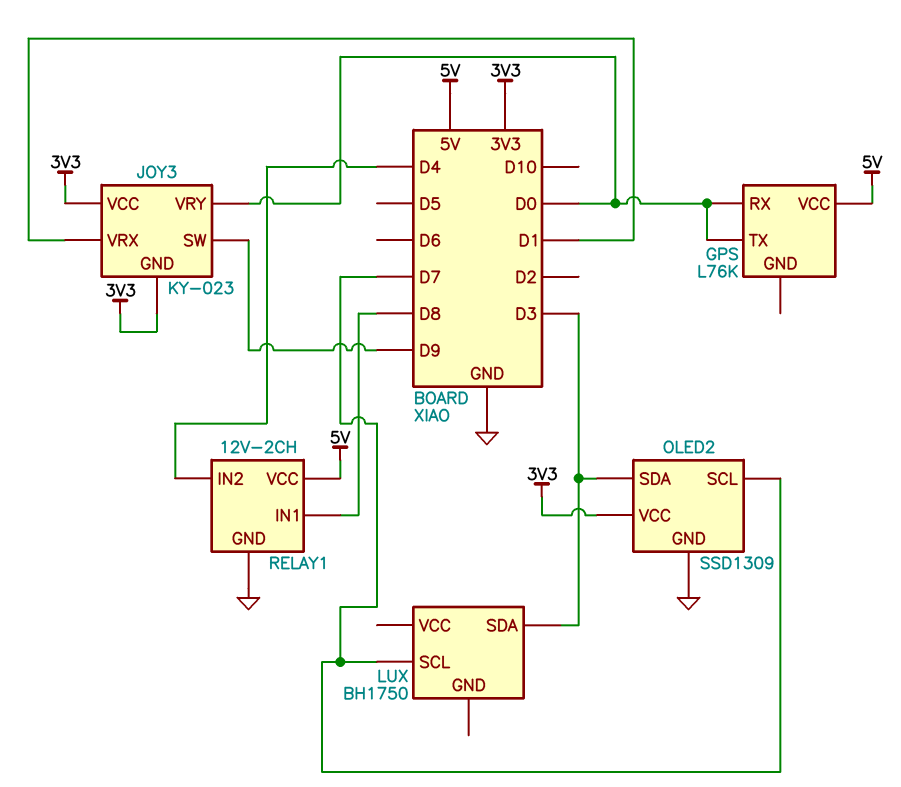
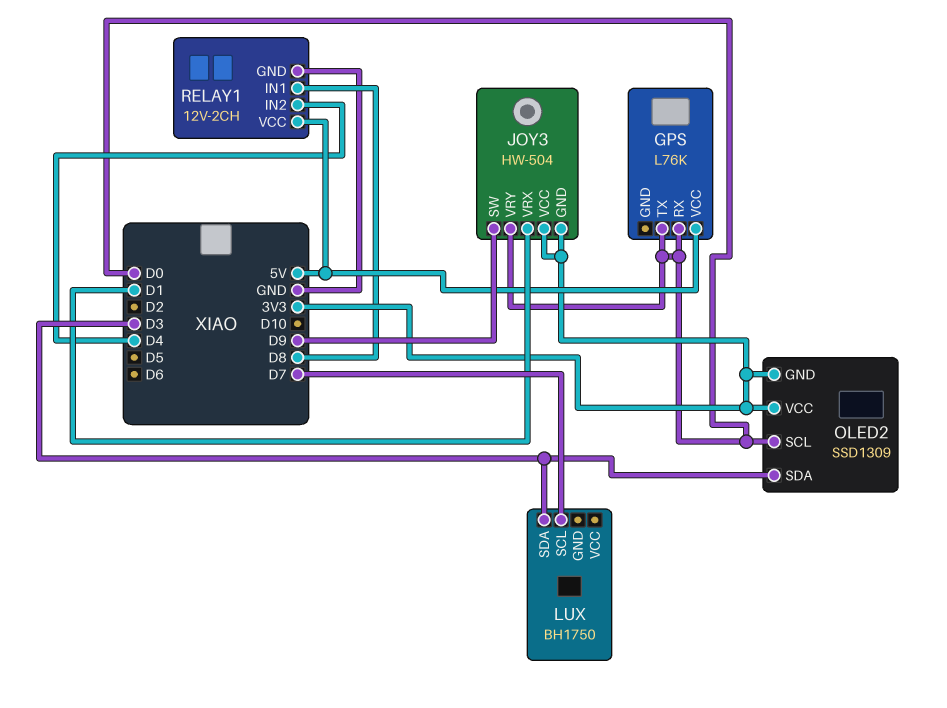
JOY3: KY-023 -> HW-504
OLED2 pin GND: GND -> 3V3
OLED2 pin SCL: D7 -> D0

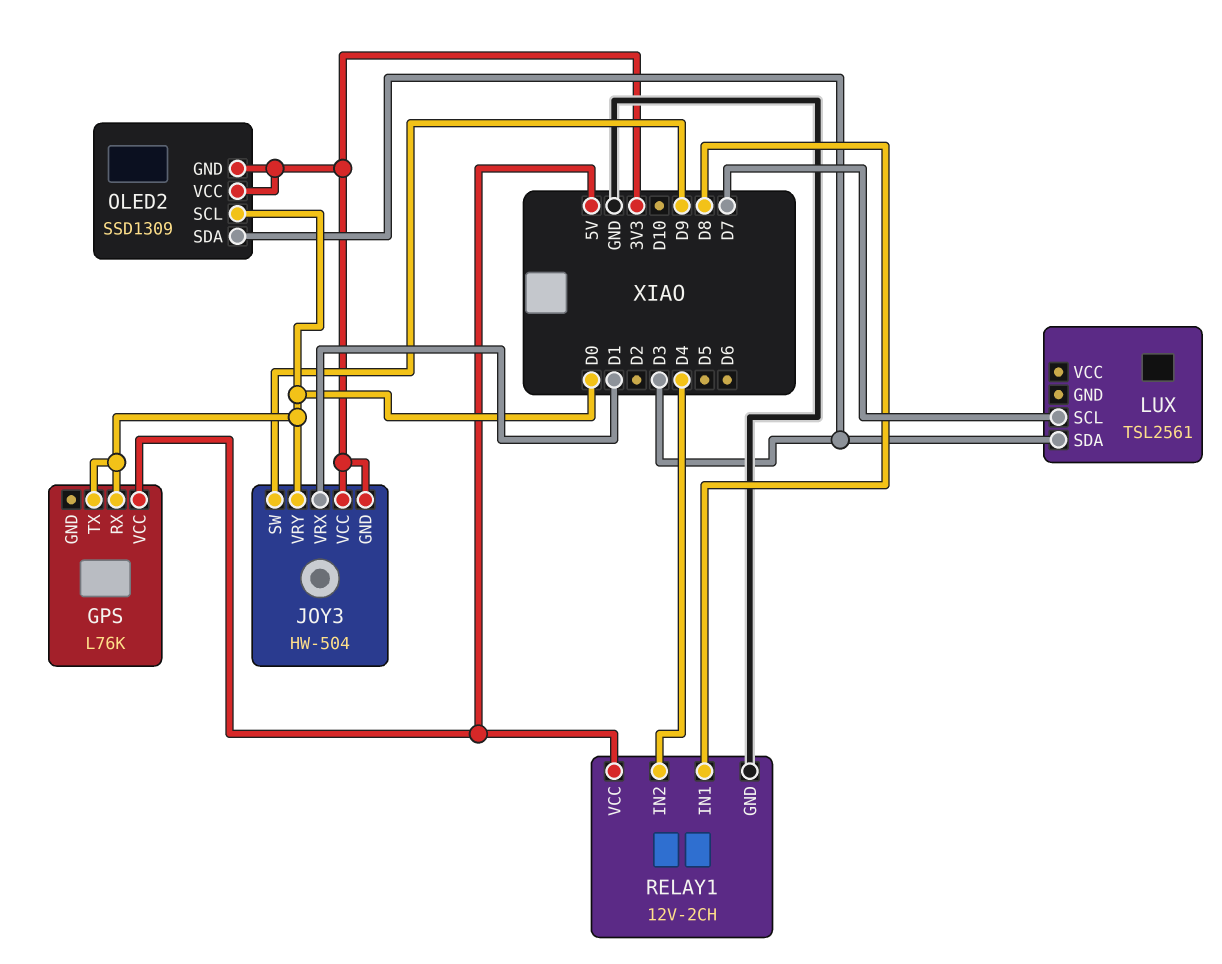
LUX: BH1750 -> TSL2561

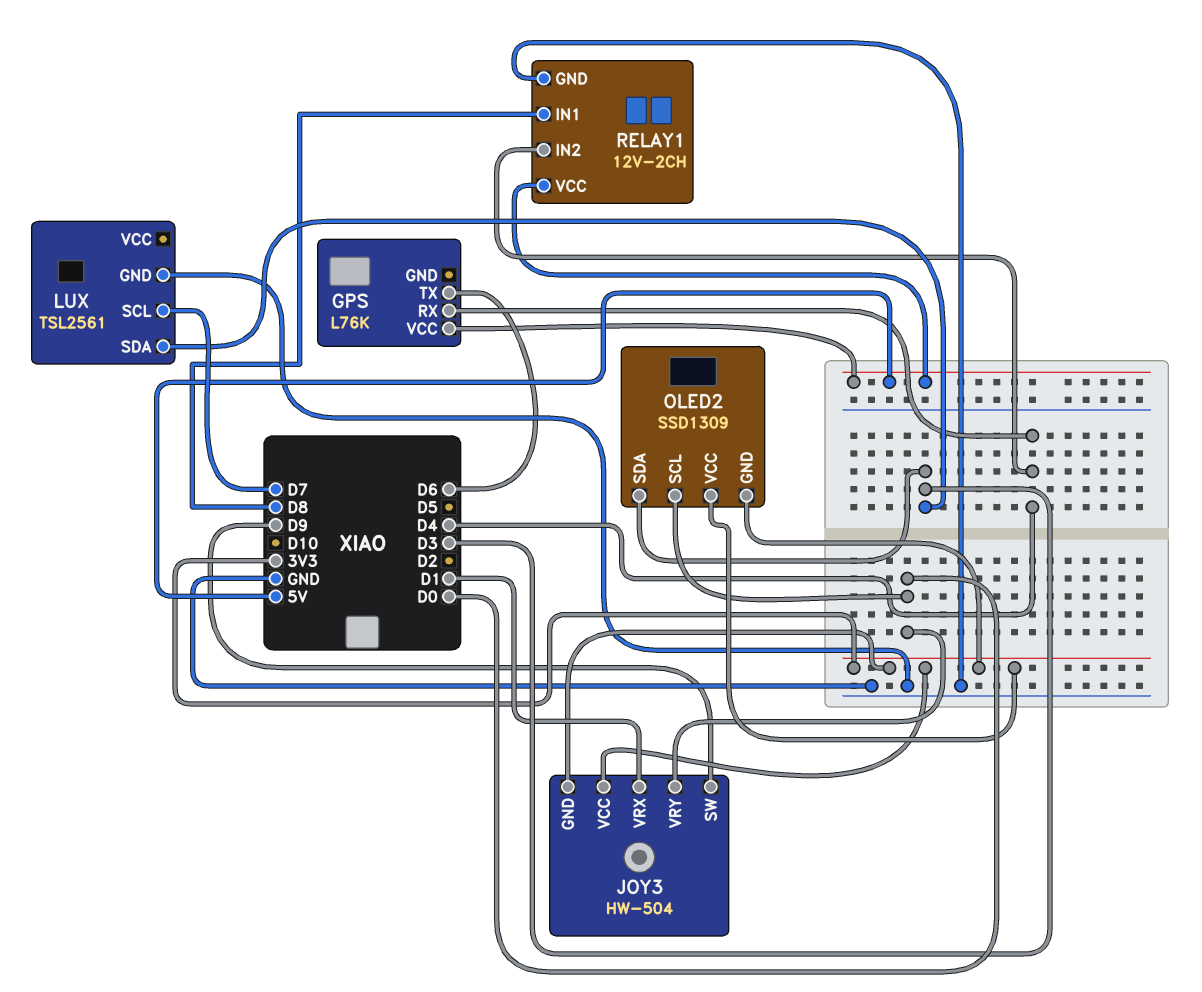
GPS pin RX: D0 -> D4
GPS pin TX: D0 -> D6
LUX pin GND: none -> GND

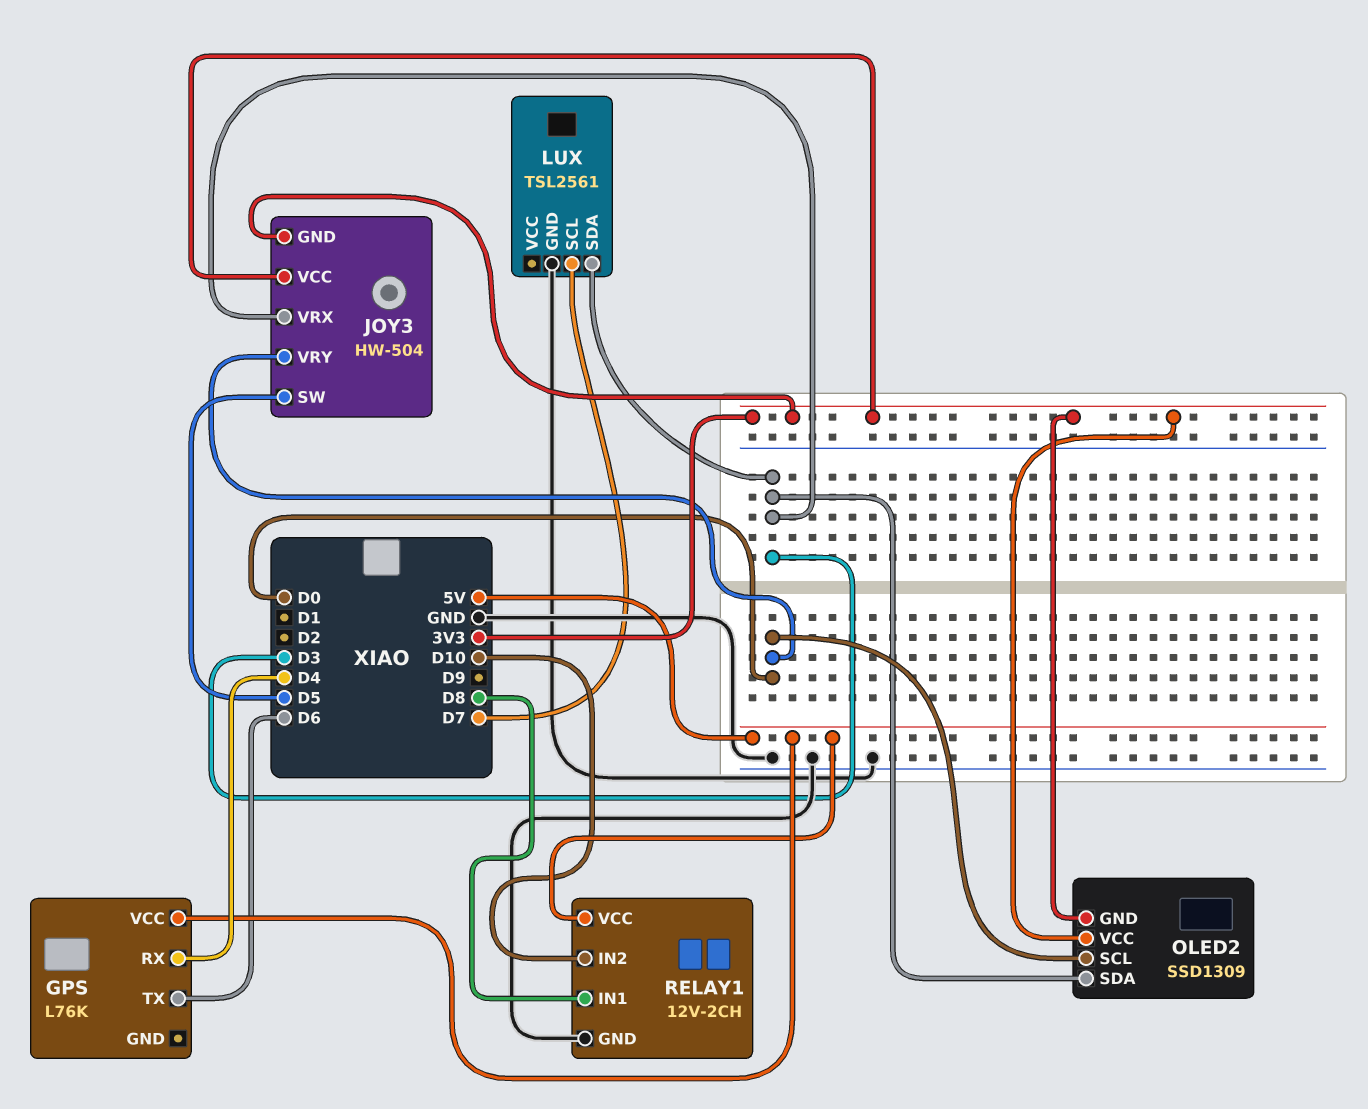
JOY3 pin SW: D9 -> D5
JOY3 pin VRX: D1 -> D3
RELAY1 pin IN2: D4 -> D10

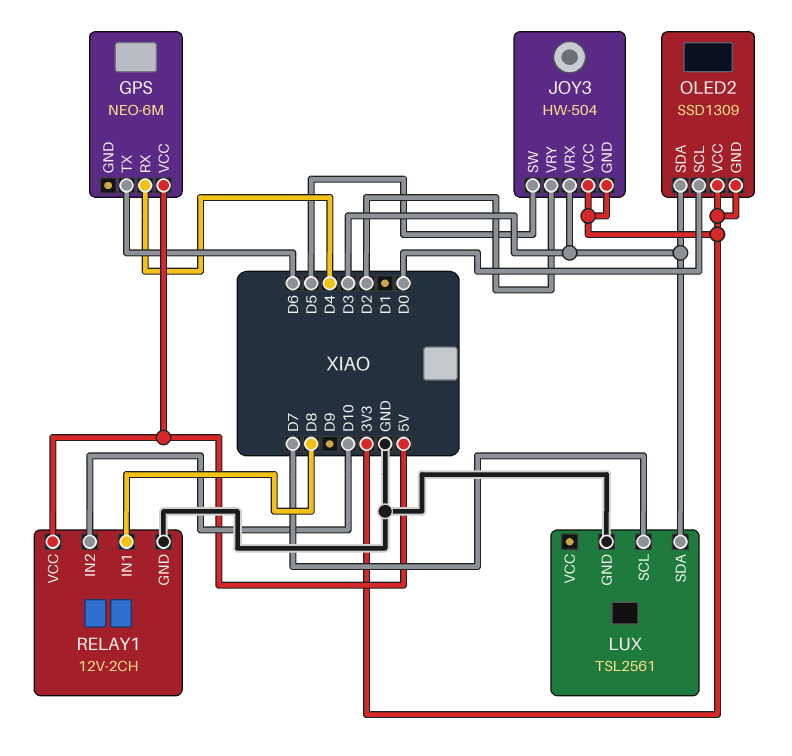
GPS: L76K -> NEO-6M
JOY3 pin VRY: D0 -> D2

